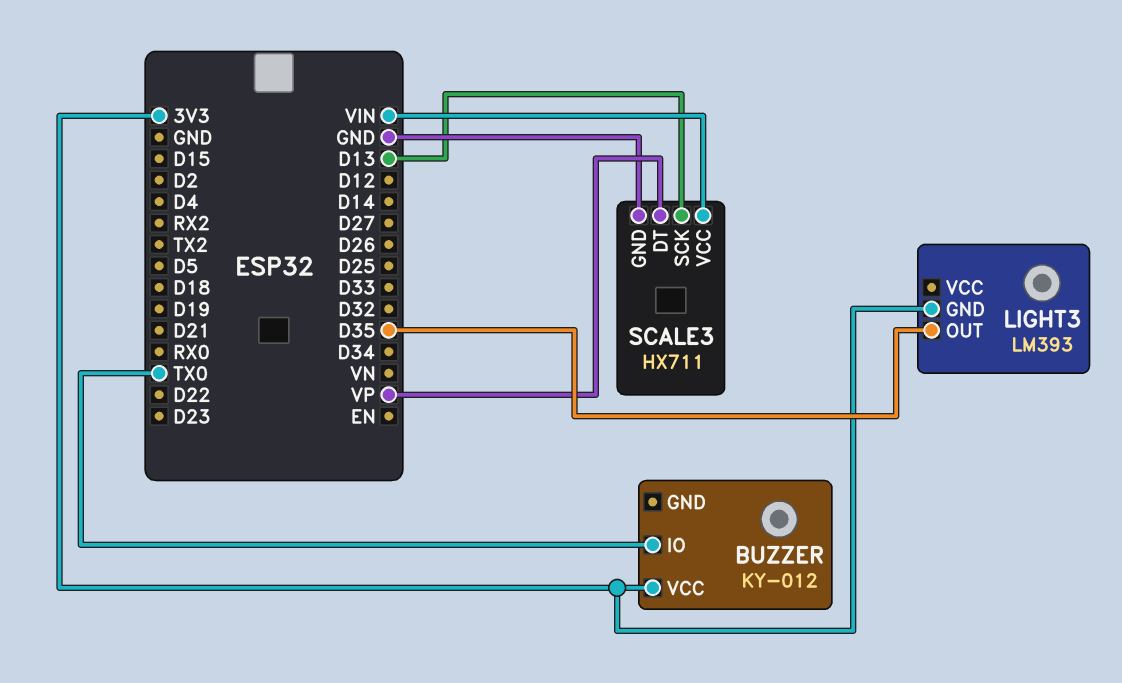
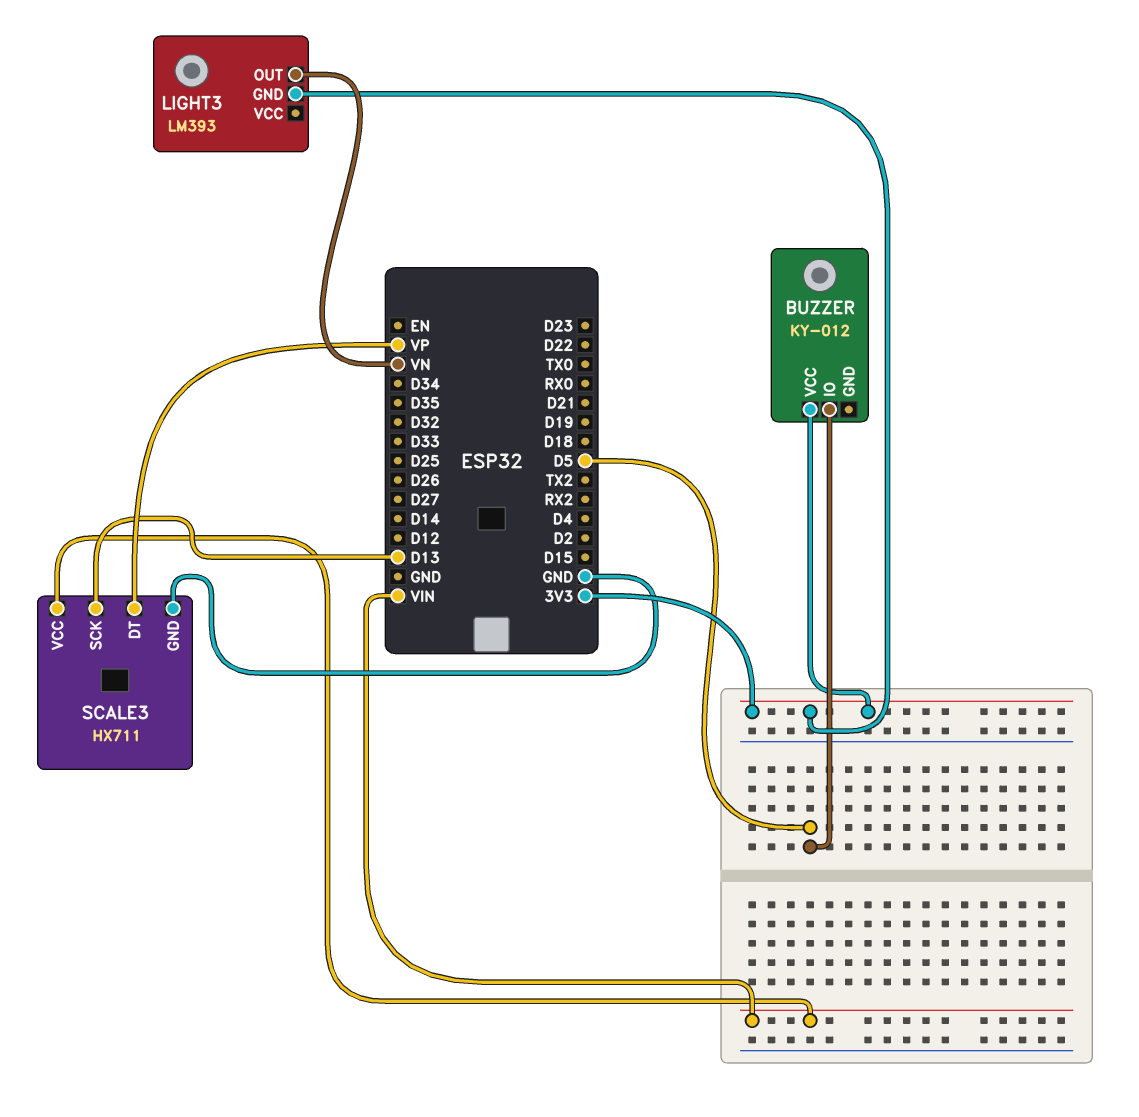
BUZZER pin IO: TX0 -> D5
LIGHT3 pin OUT: D35 -> VN

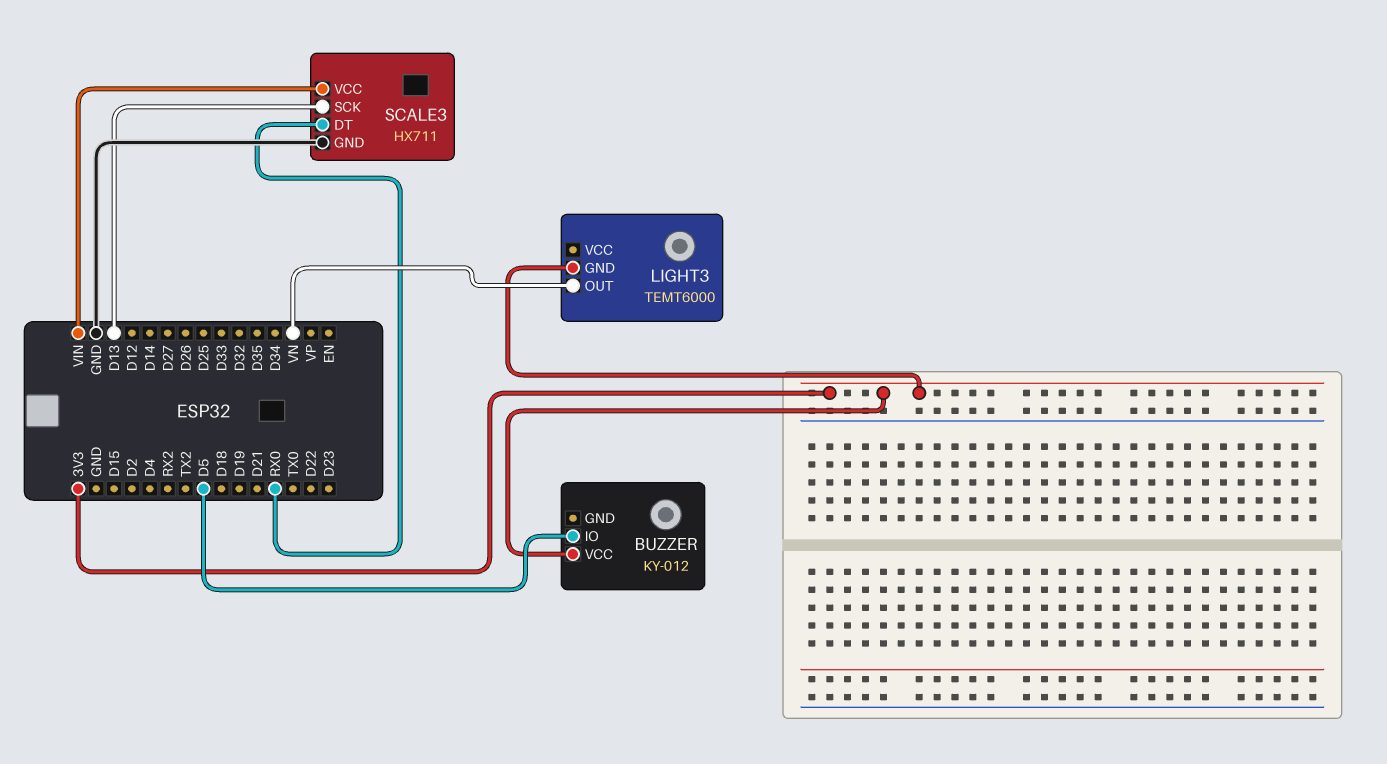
LIGHT3: LM393 -> TEMT6000
SCALE3 pin DT: VP -> RX0

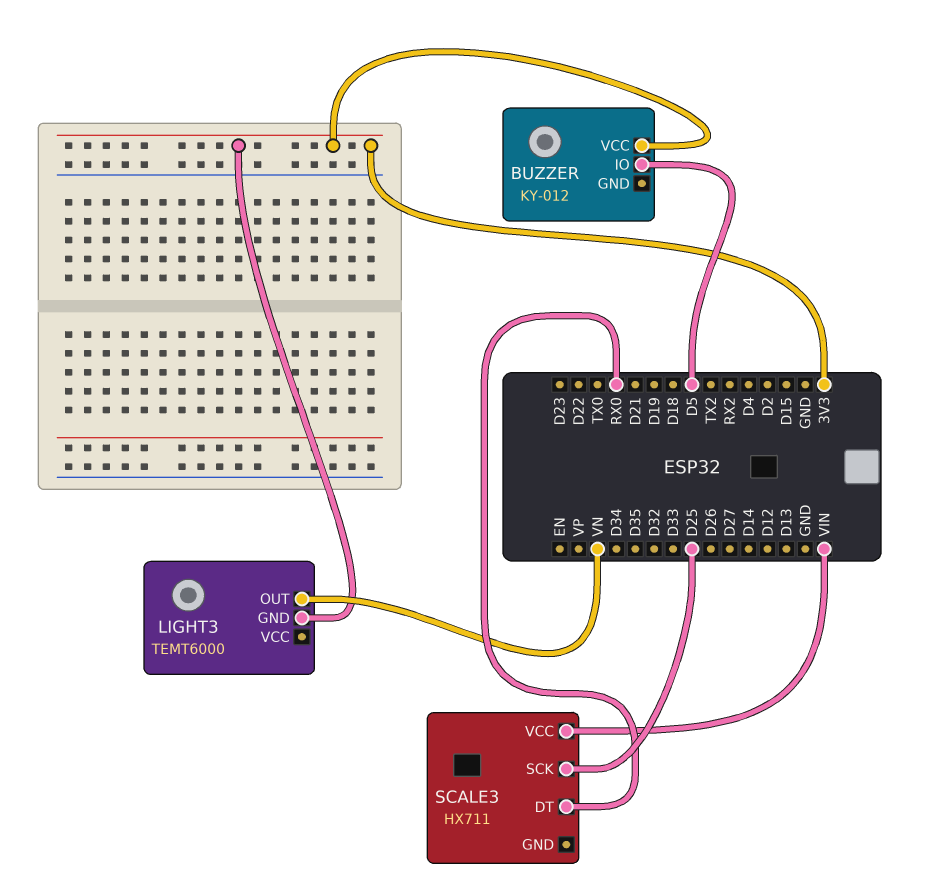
SCALE3 pin GND: GND -> none
SCALE3 pin SCK: D13 -> D25

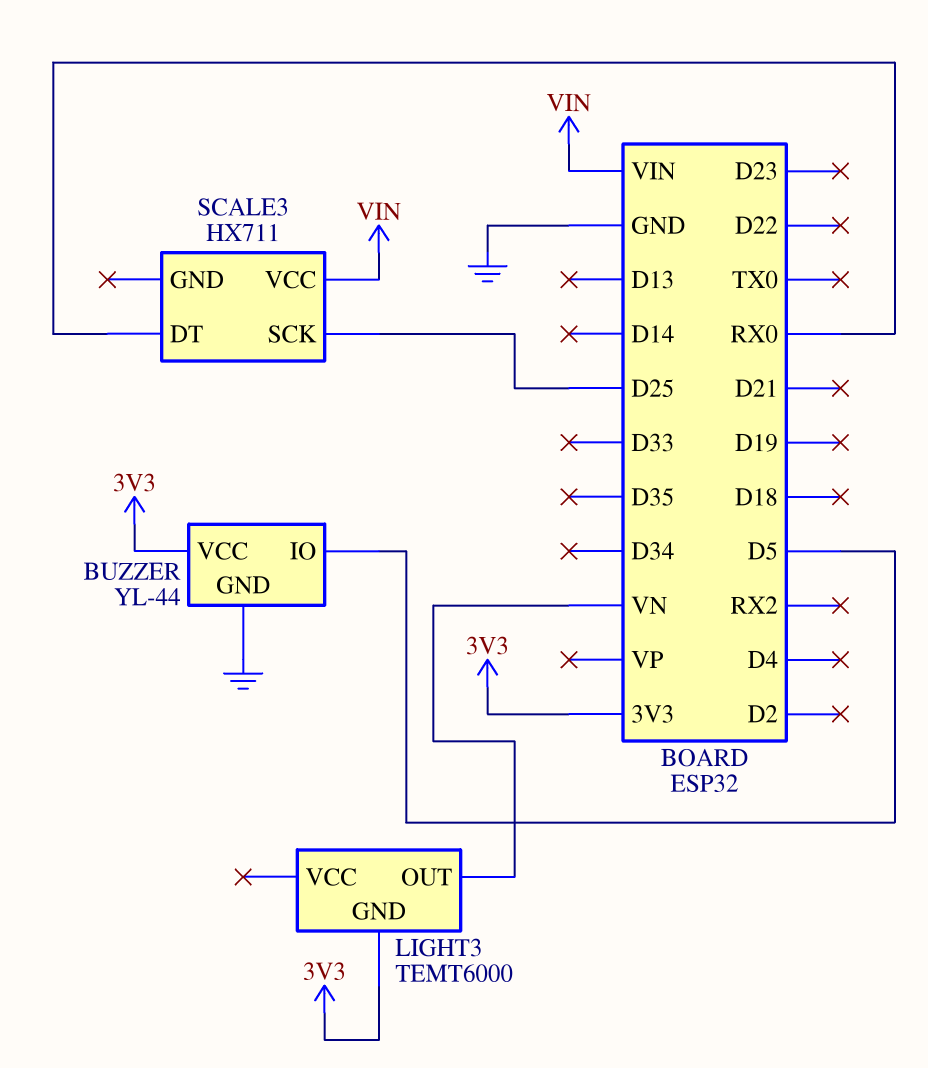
BUZZER: KY-012 -> YL-44
BUZZER pin GND: none -> GND

